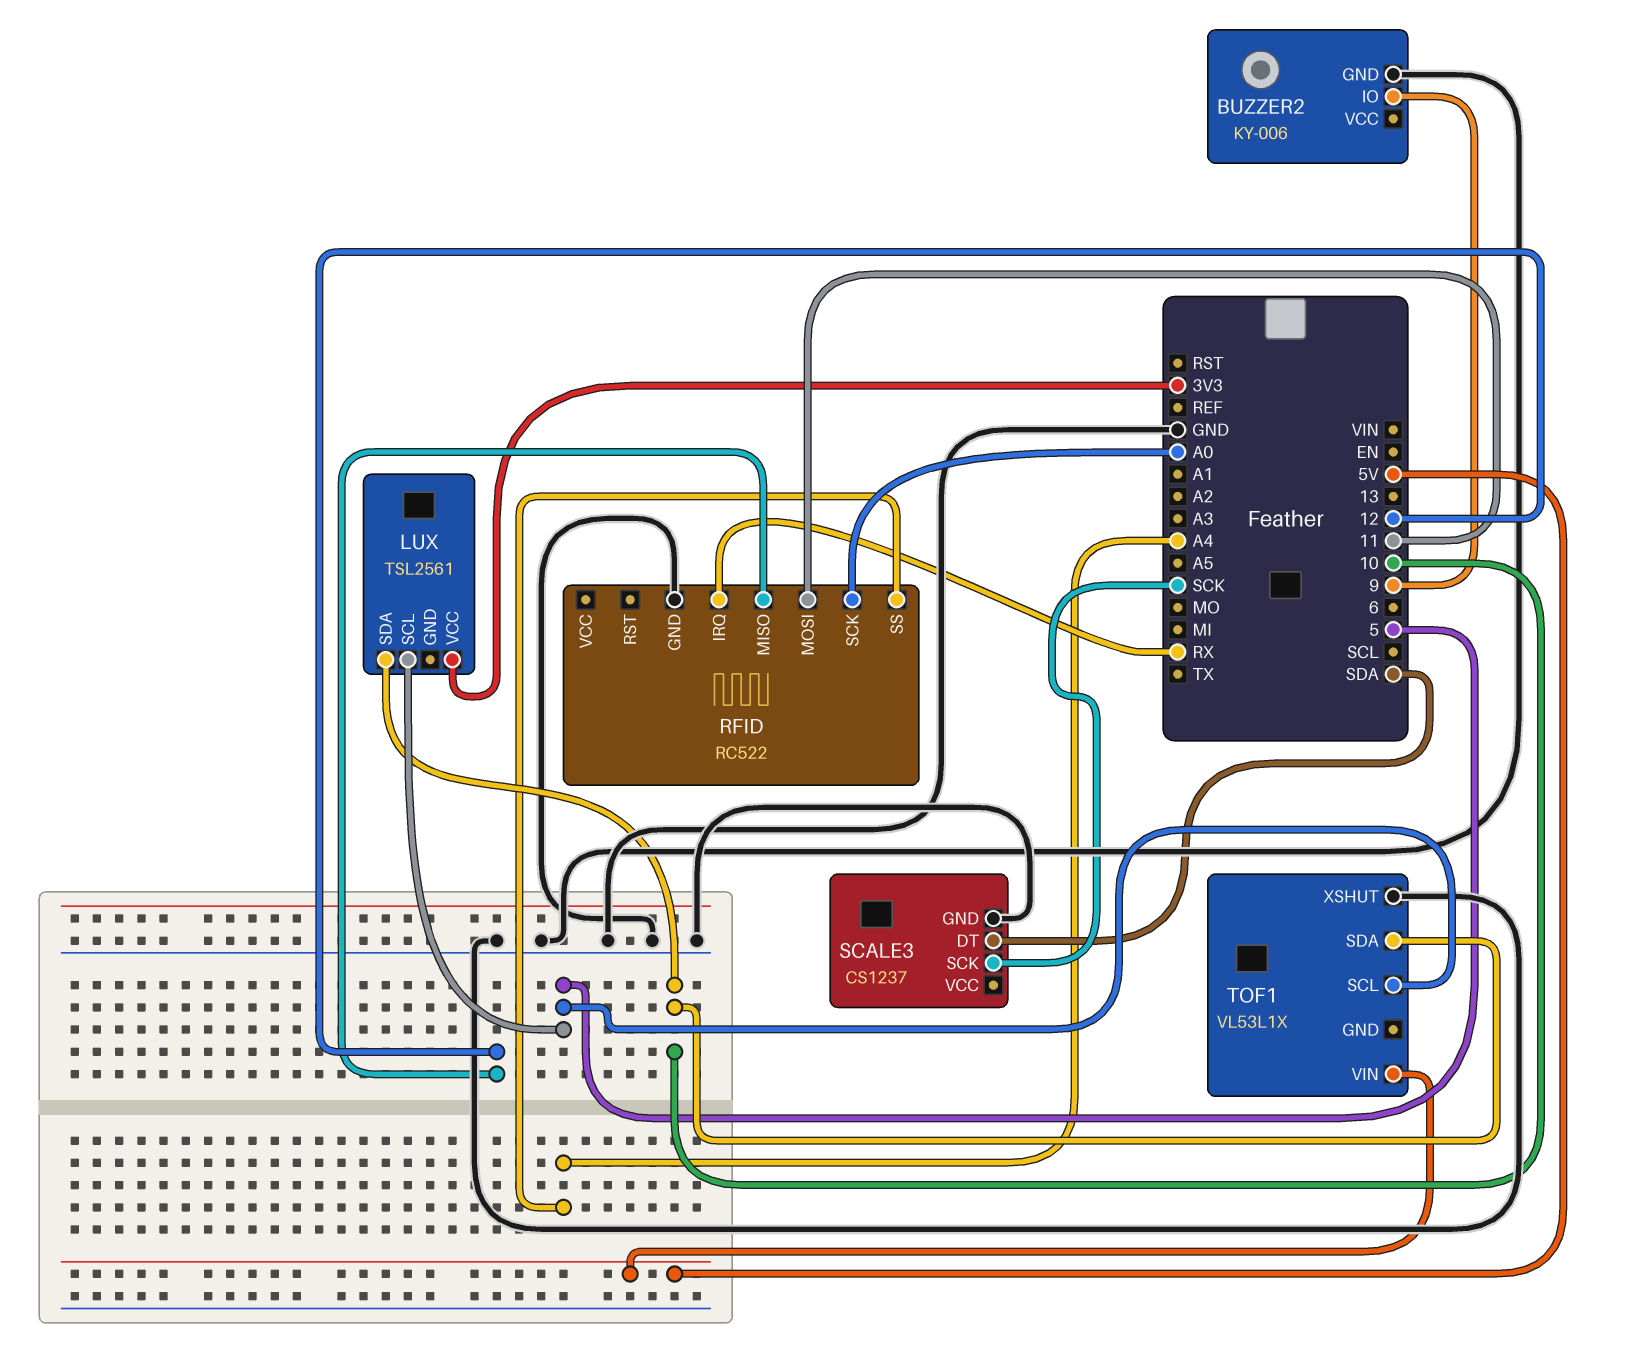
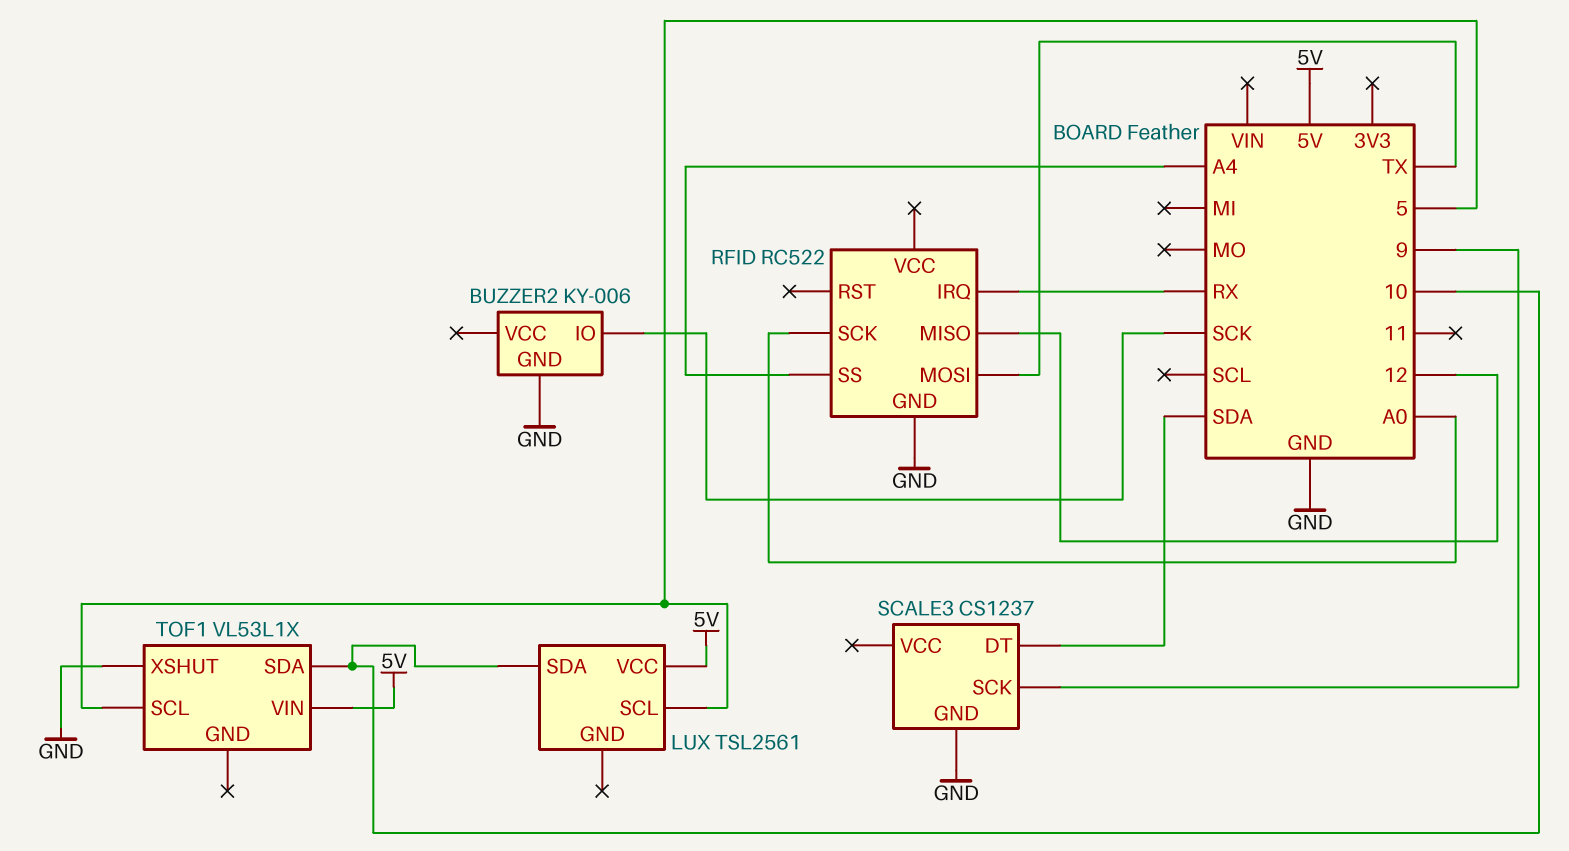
BUZZER2 pin IO: 9 -> SCK
LUX pin VCC: 3V3 -> 5V
RFID pin MOSI: 11 -> TX
SCALE3 pin SCK: SCK -> 9

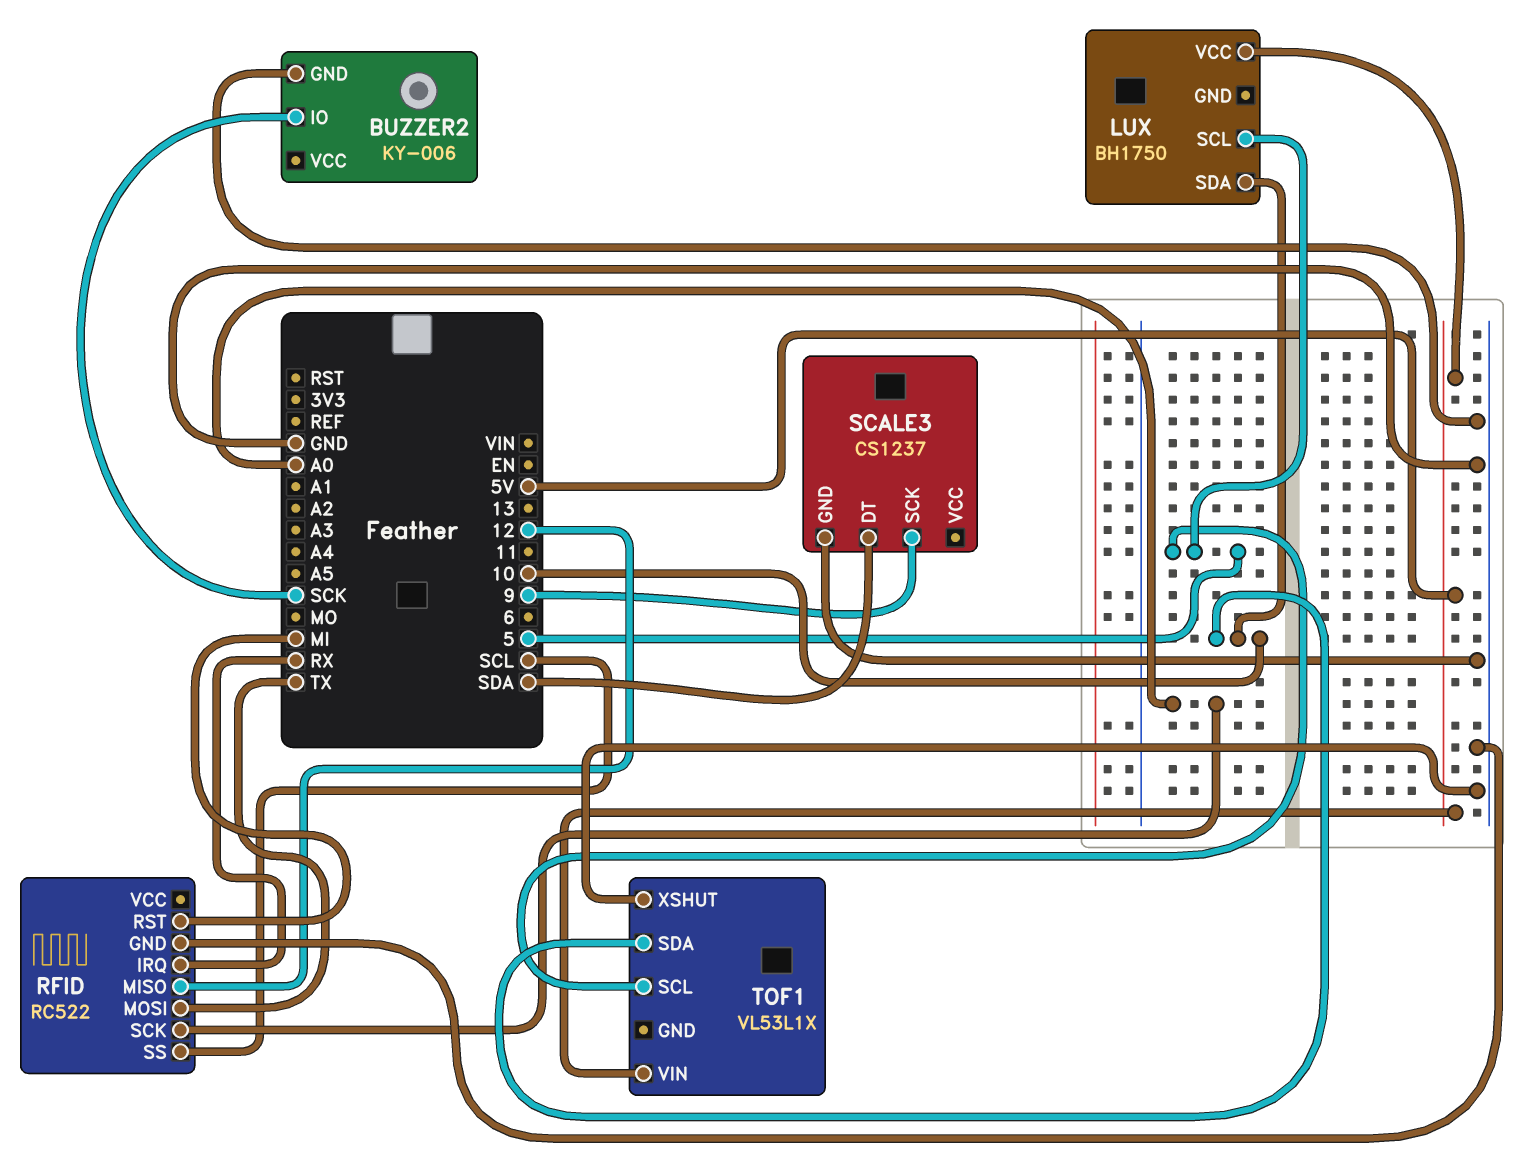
LUX: TSL2561 -> BH1750
RFID pin RST: none -> MI
RFID pin SS: A4 -> SCL

